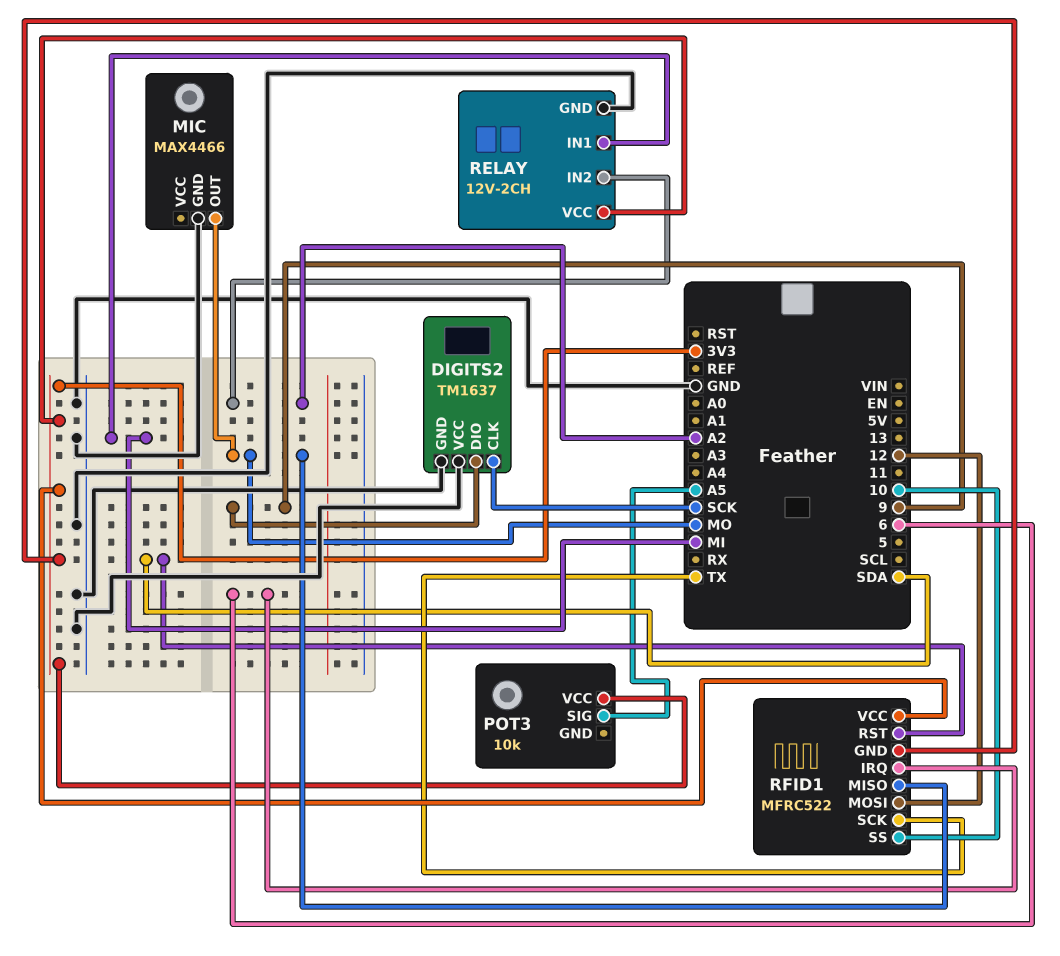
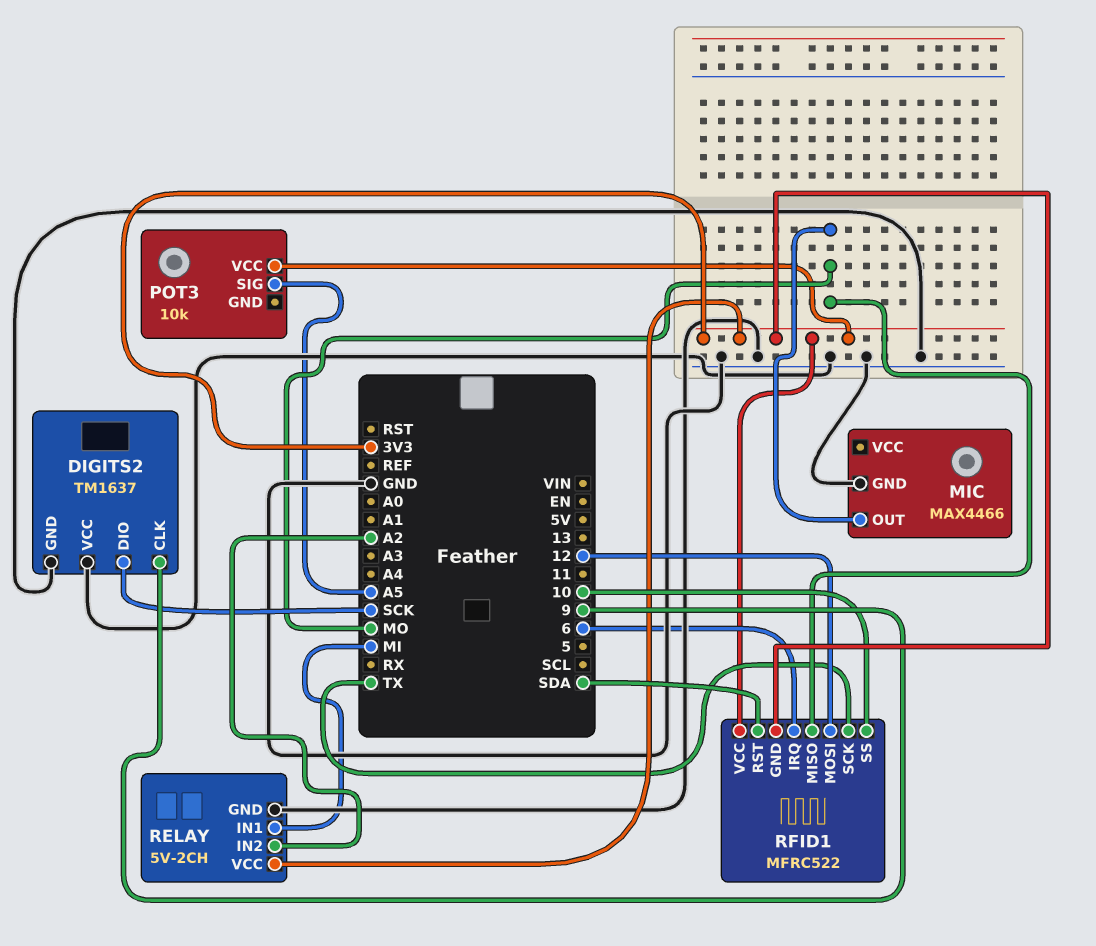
DIGITS2 pin CLK: SCK -> 9
DIGITS2 pin DIO: 9 -> SCK
RELAY: 12V-2CH -> 5V-2CH

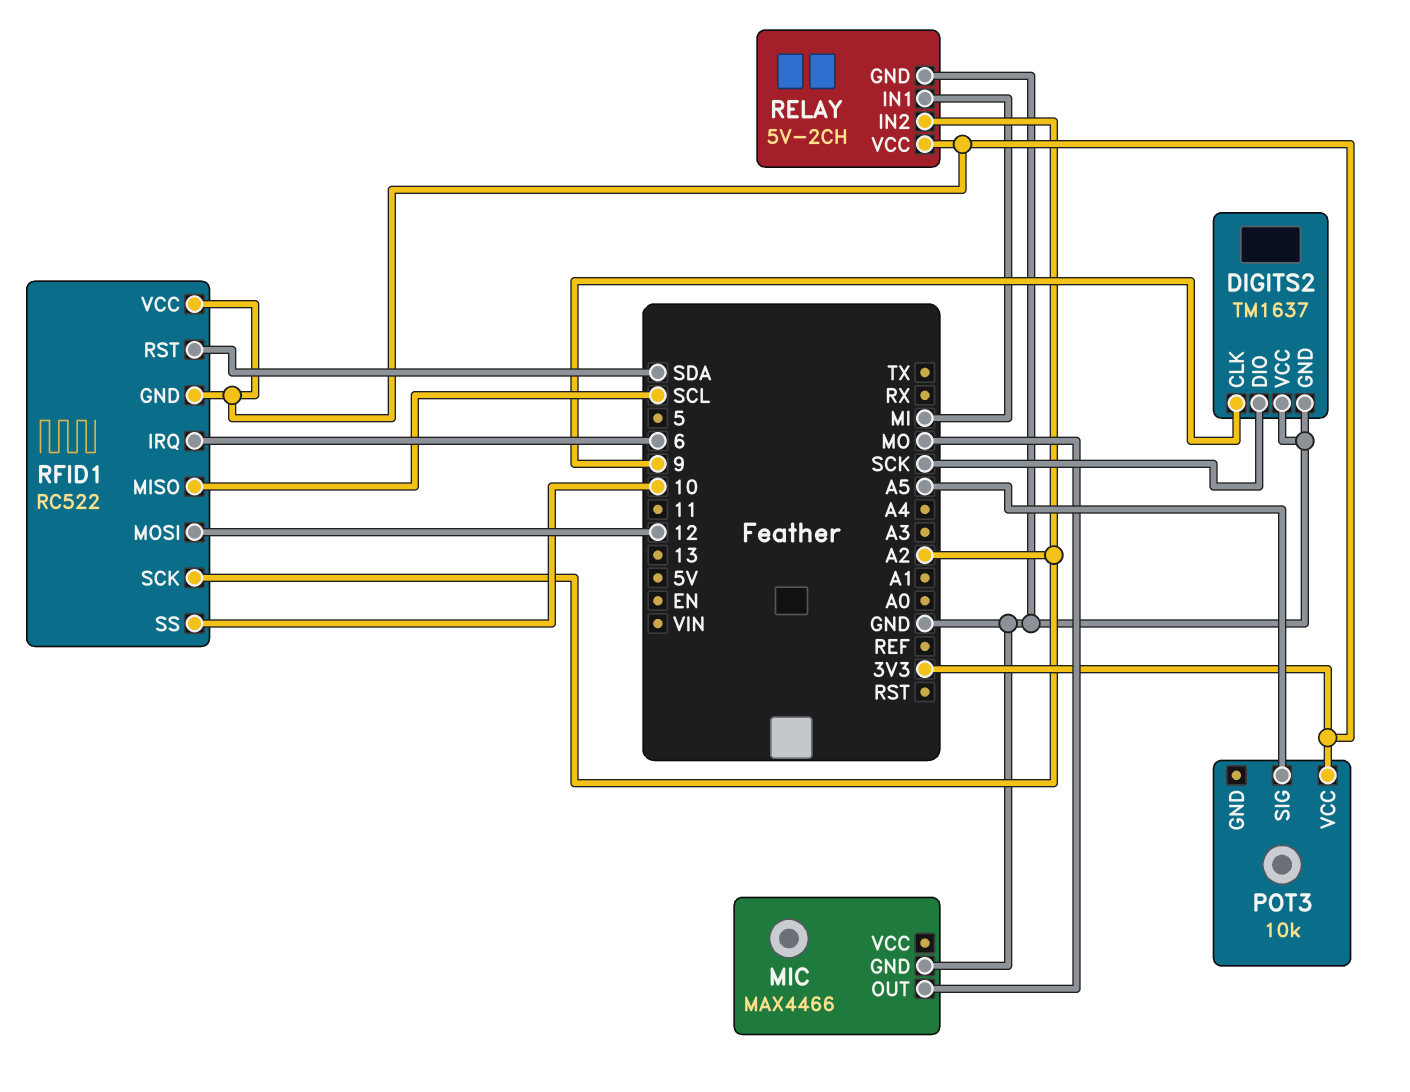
RFID1: MFRC522 -> RC522
RFID1 pin MISO: MO -> SCL
RFID1 pin SCK: TX -> A2

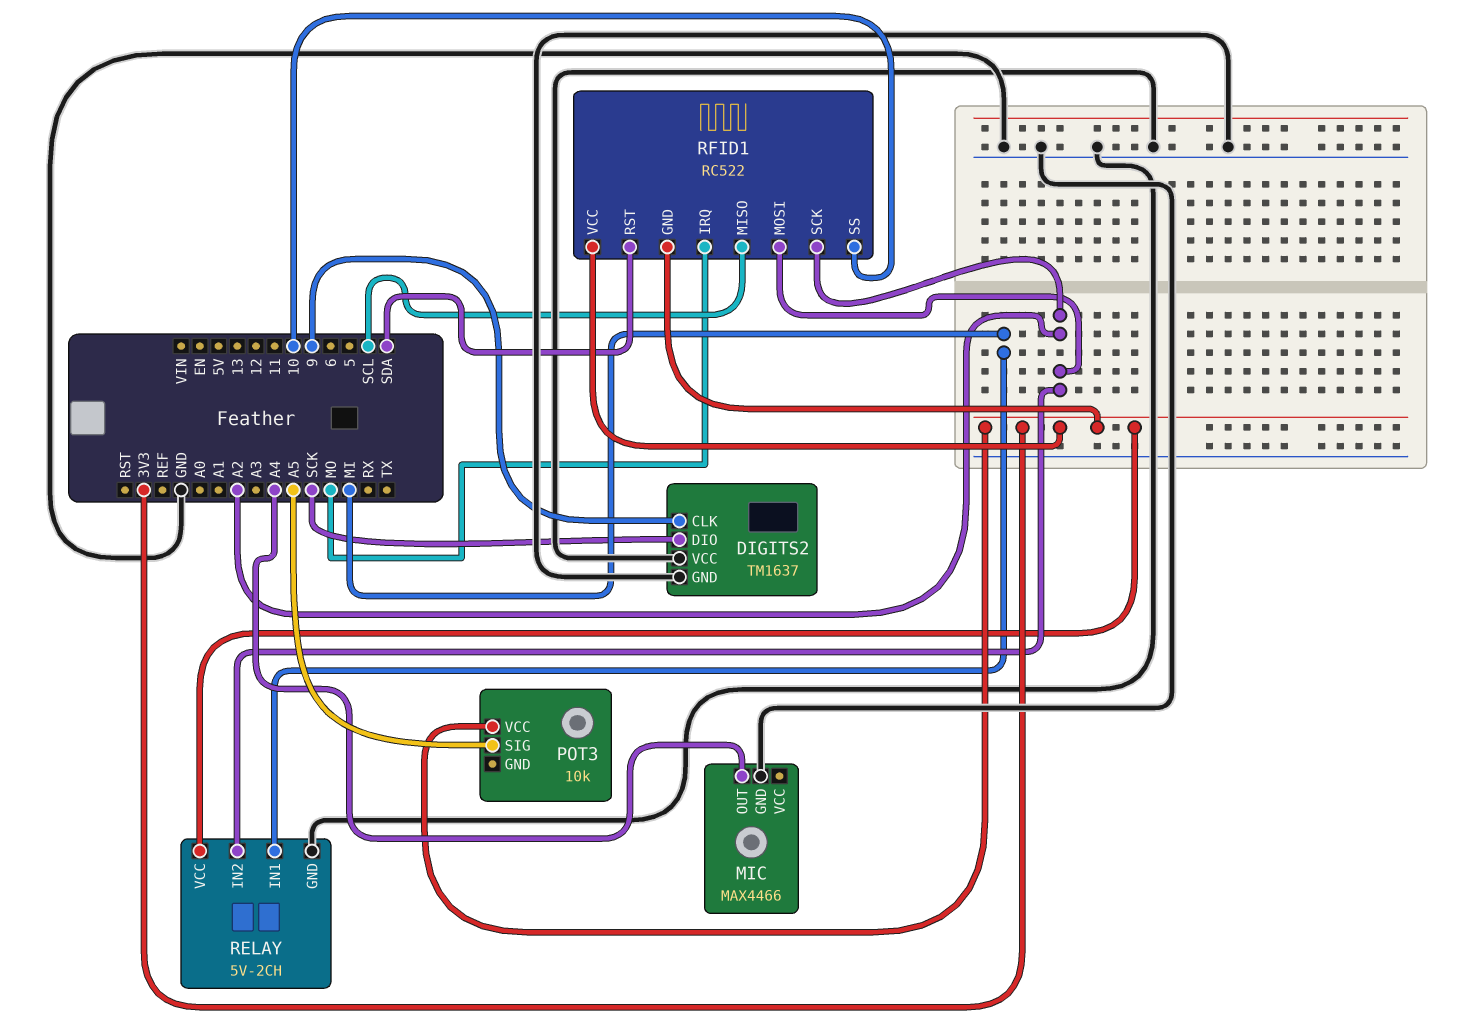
MIC pin OUT: MO -> A4
RFID1 pin IRQ: 6 -> MO
RFID1 pin MOSI: 12 -> A2

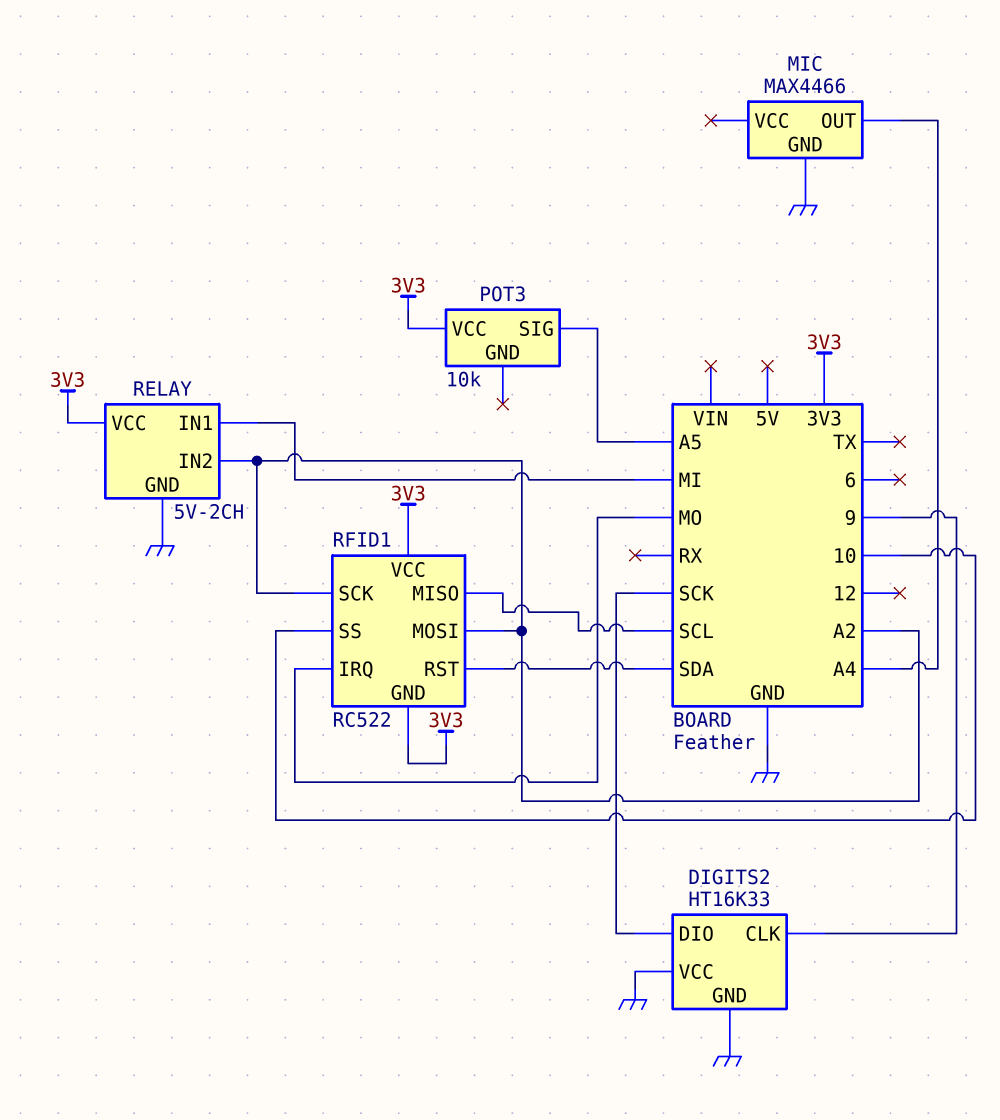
DIGITS2: TM1637 -> HT16K33

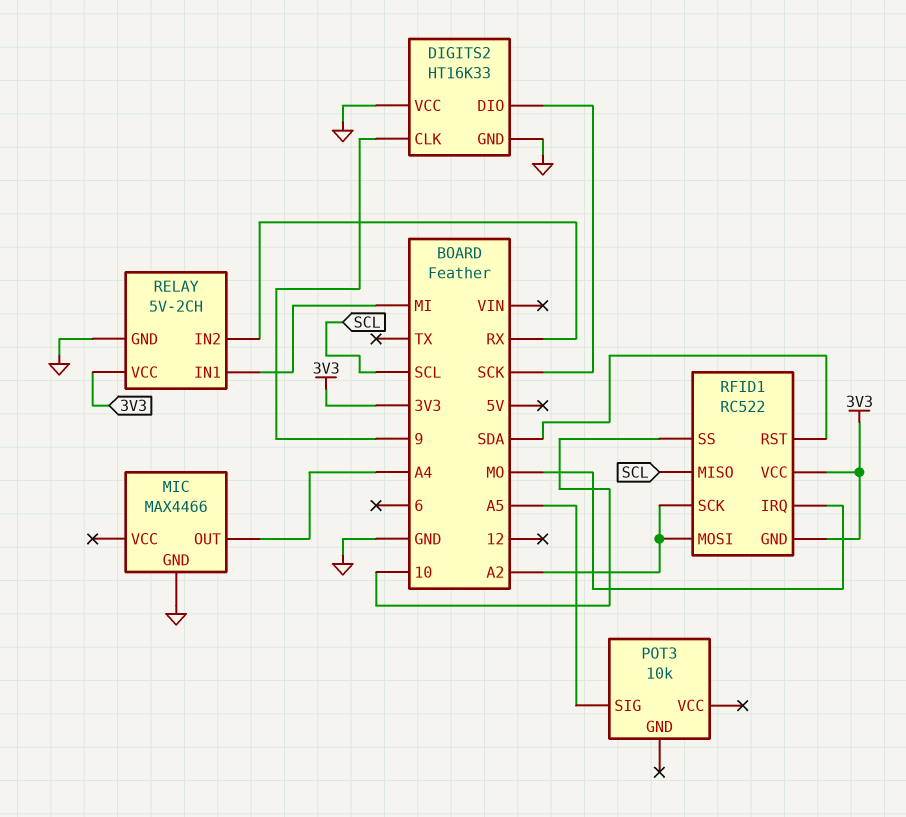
POT3 pin VCC: 3V3 -> none
RELAY pin IN2: A2 -> RX

